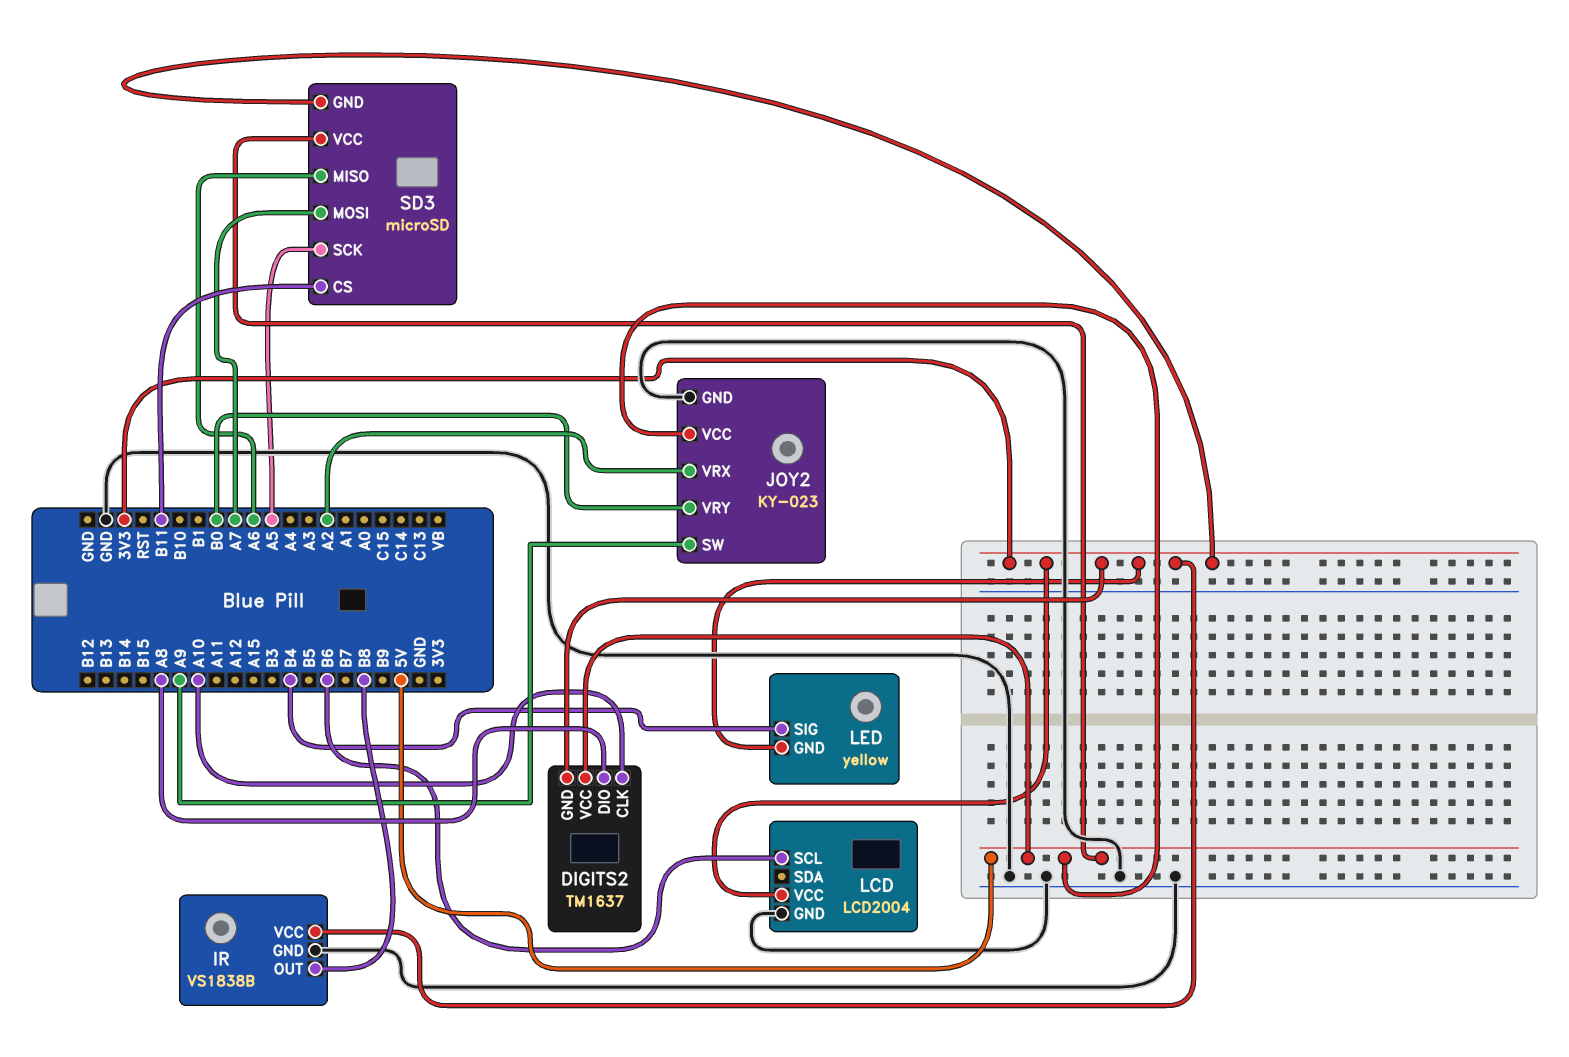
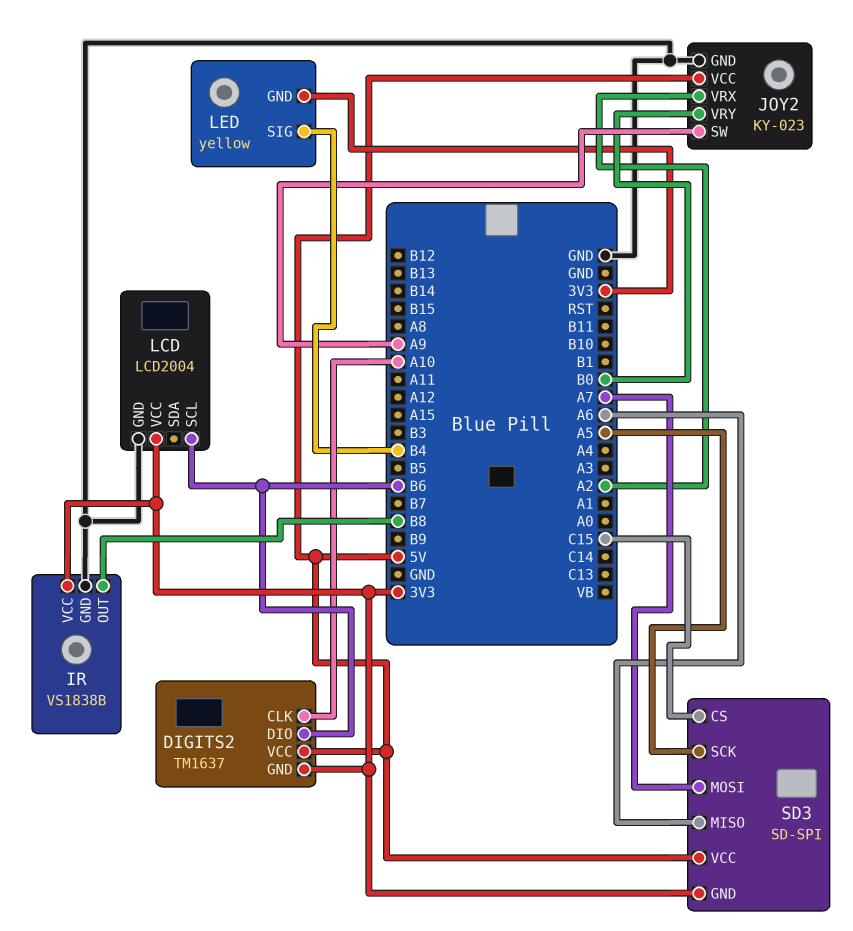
DIGITS2 pin DIO: A8 -> B6
SD3: microSD -> SD-SPI
SD3 pin CS: B11 -> C15

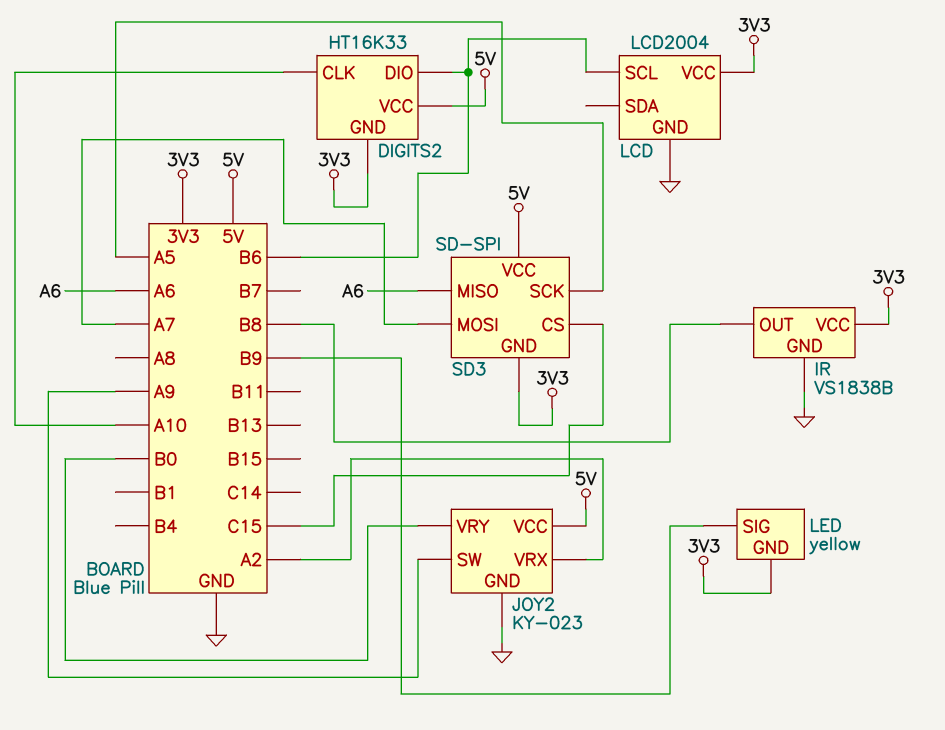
DIGITS2: TM1637 -> HT16K33
LED pin SIG: B4 -> B9

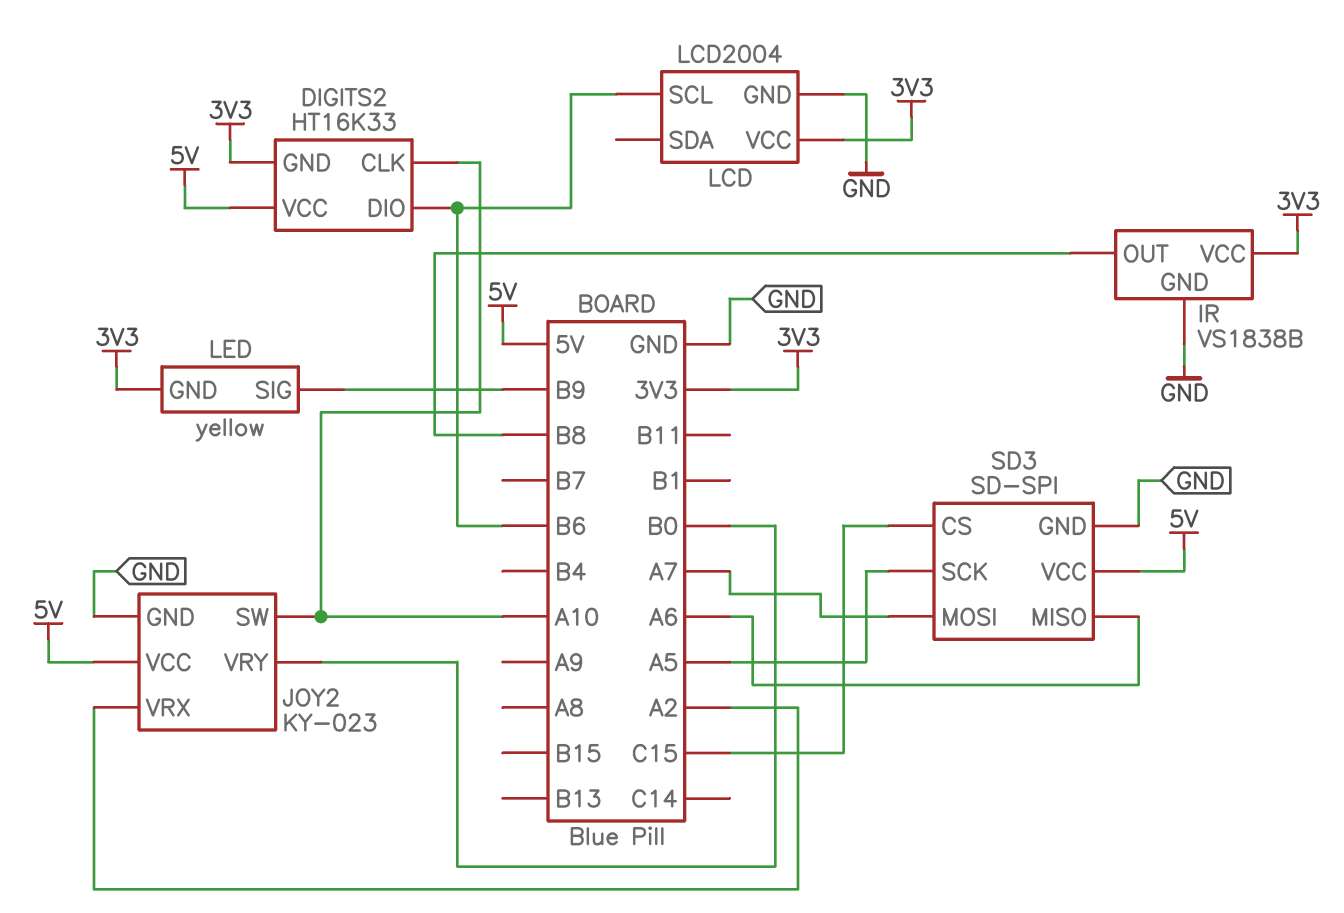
JOY2 pin SW: A9 -> A10
SD3 pin GND: 3V3 -> GND

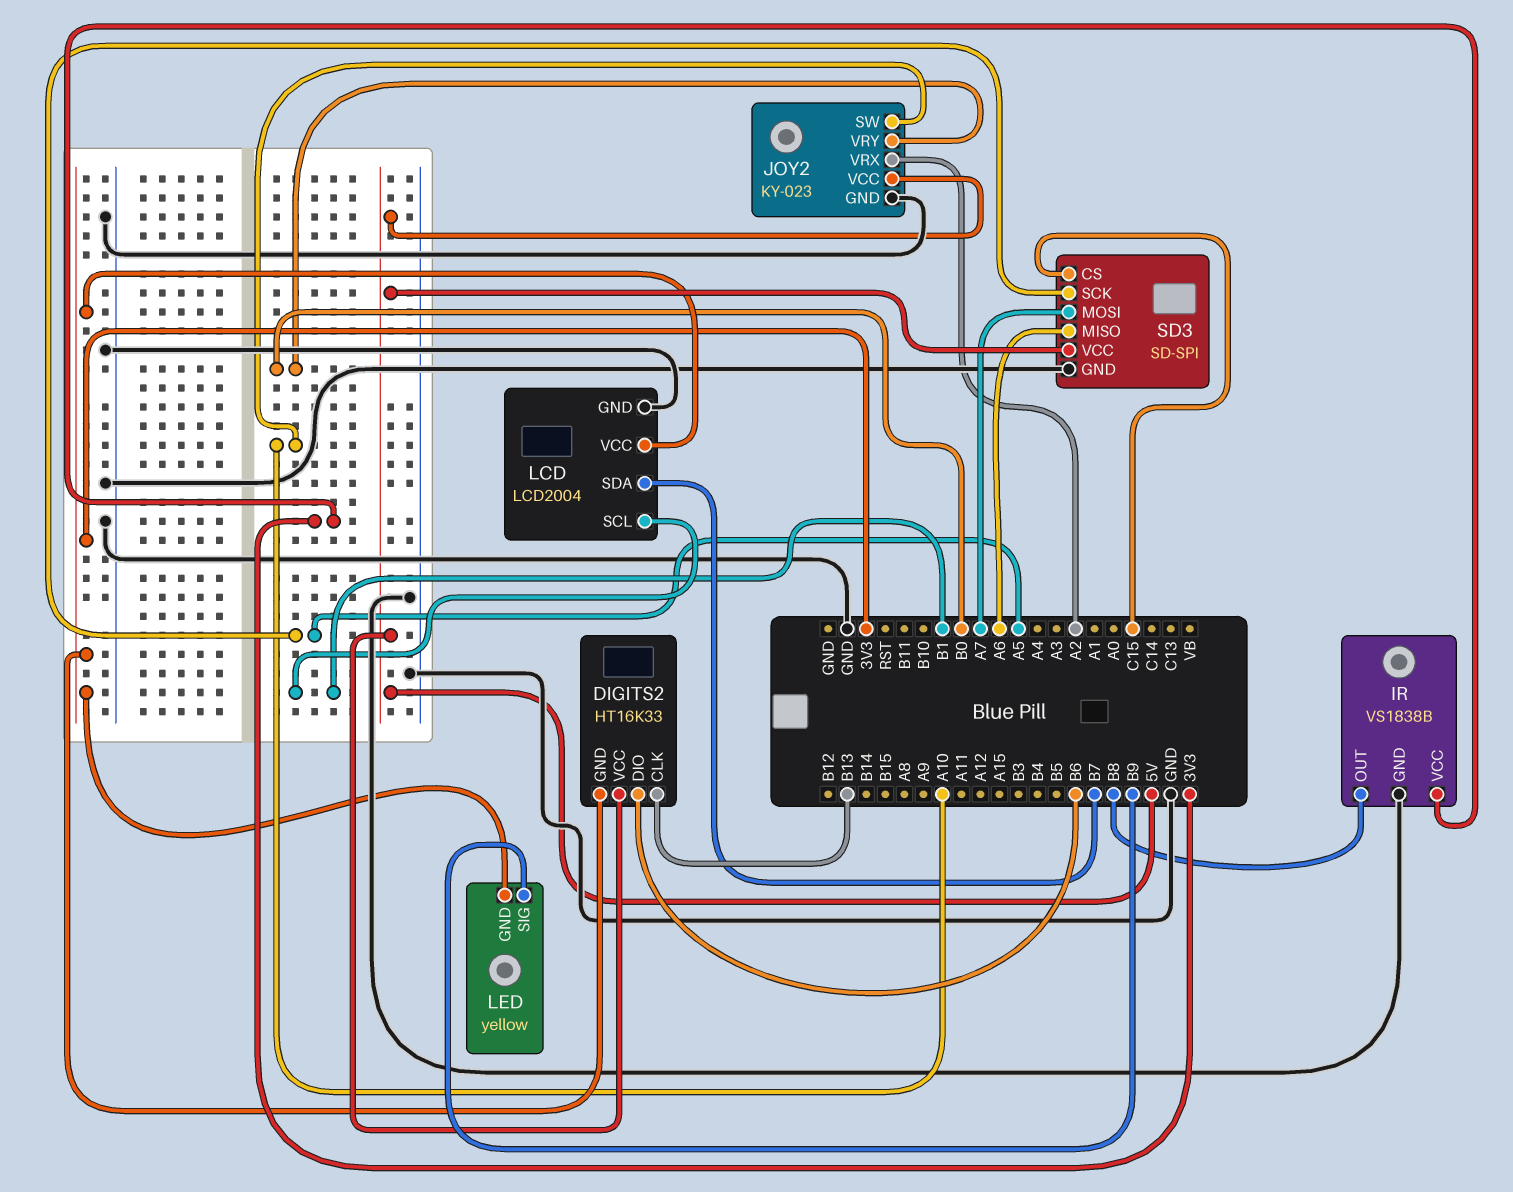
DIGITS2 pin CLK: A10 -> B13
LCD pin SCL: B6 -> B1
LCD pin SDA: none -> B7

